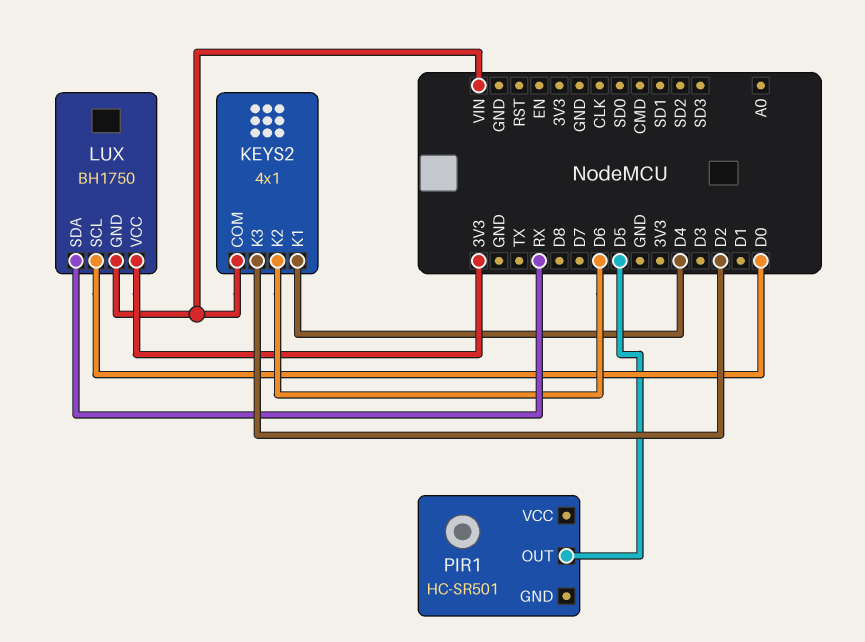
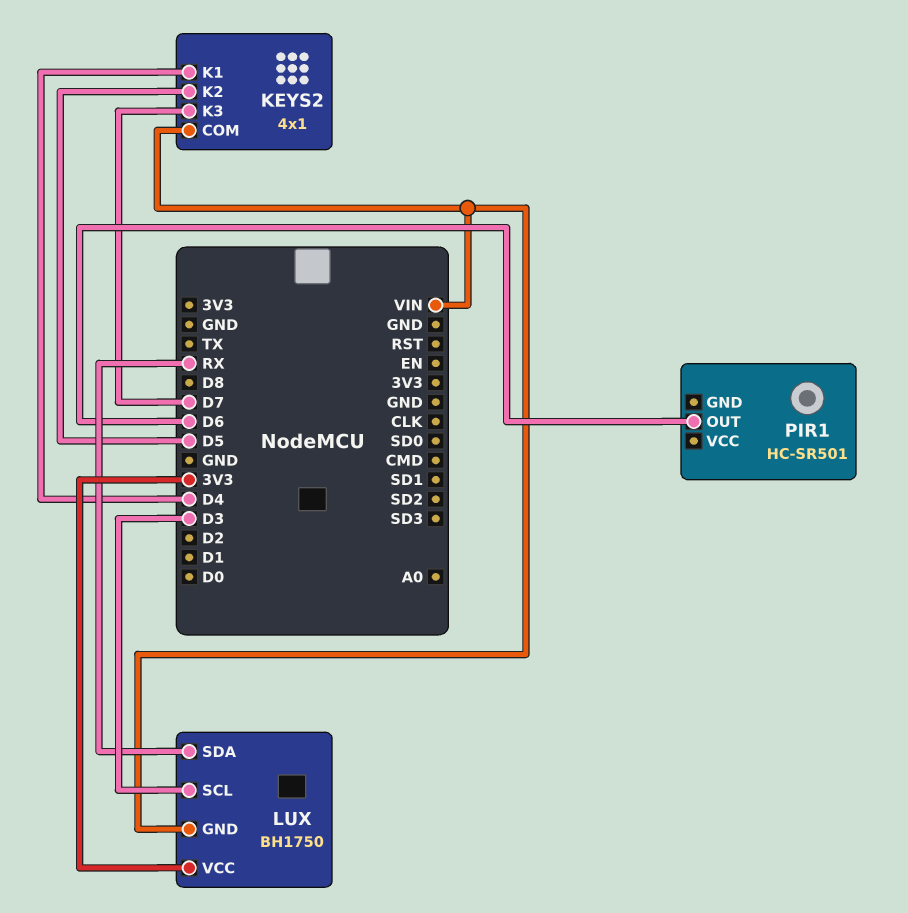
KEYS2 pin K2: D6 -> D5
KEYS2 pin K3: D2 -> D7
LUX pin SCL: D0 -> D3
PIR1 pin OUT: D5 -> D6

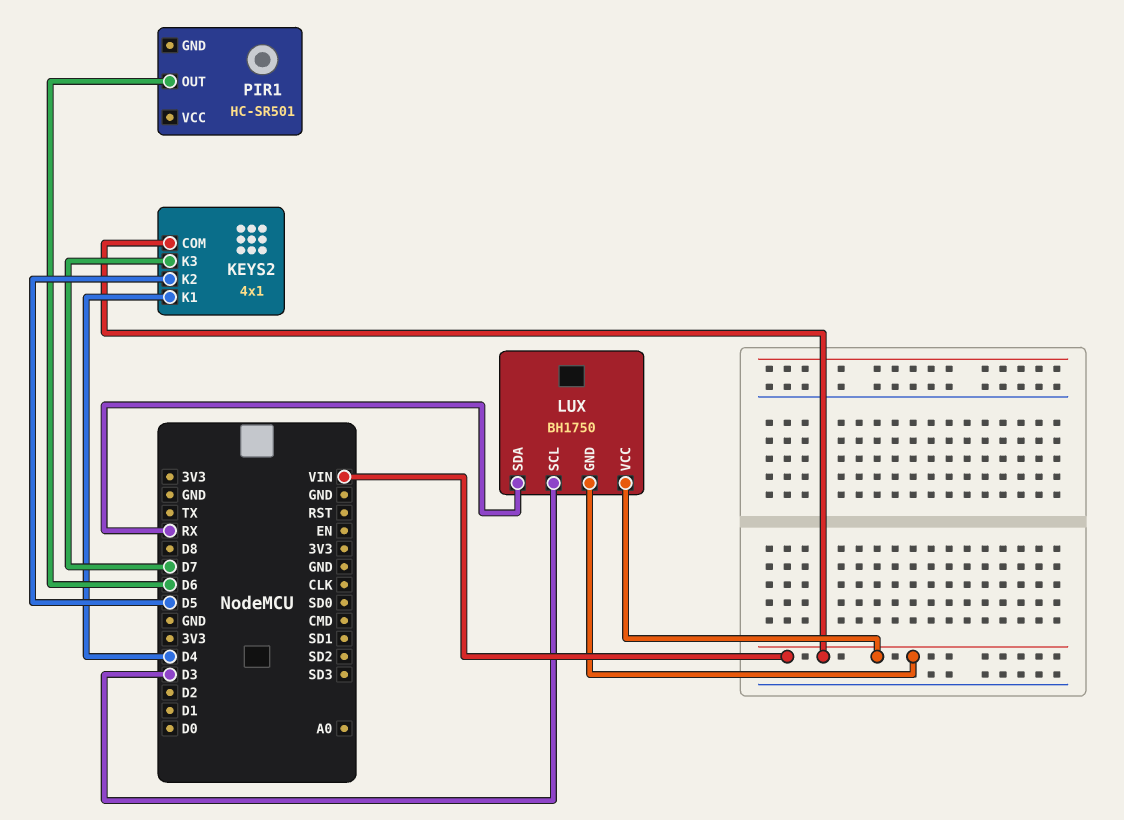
LUX pin VCC: 3V3 -> VIN

